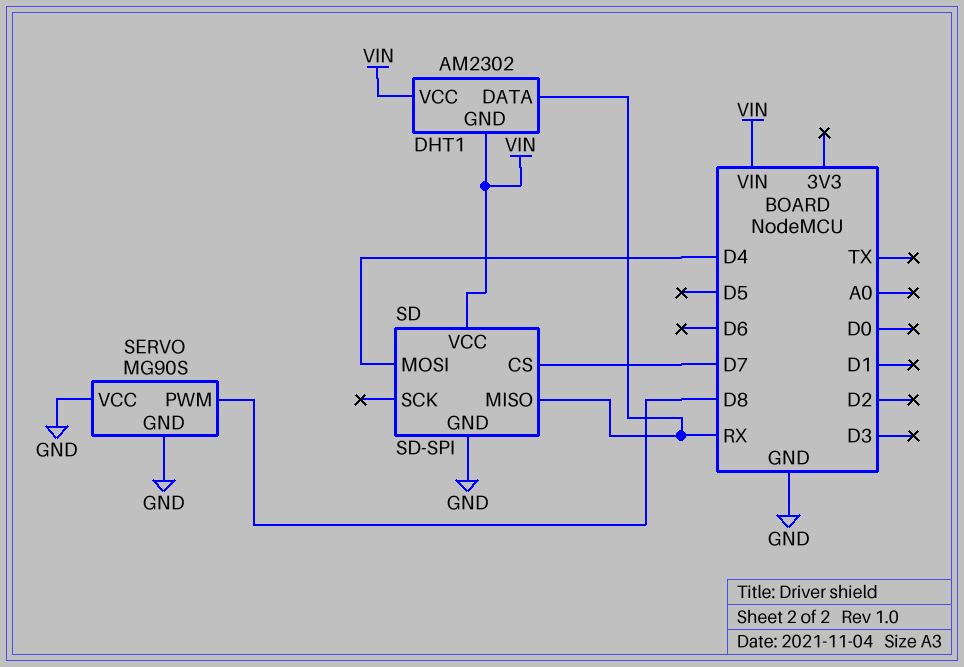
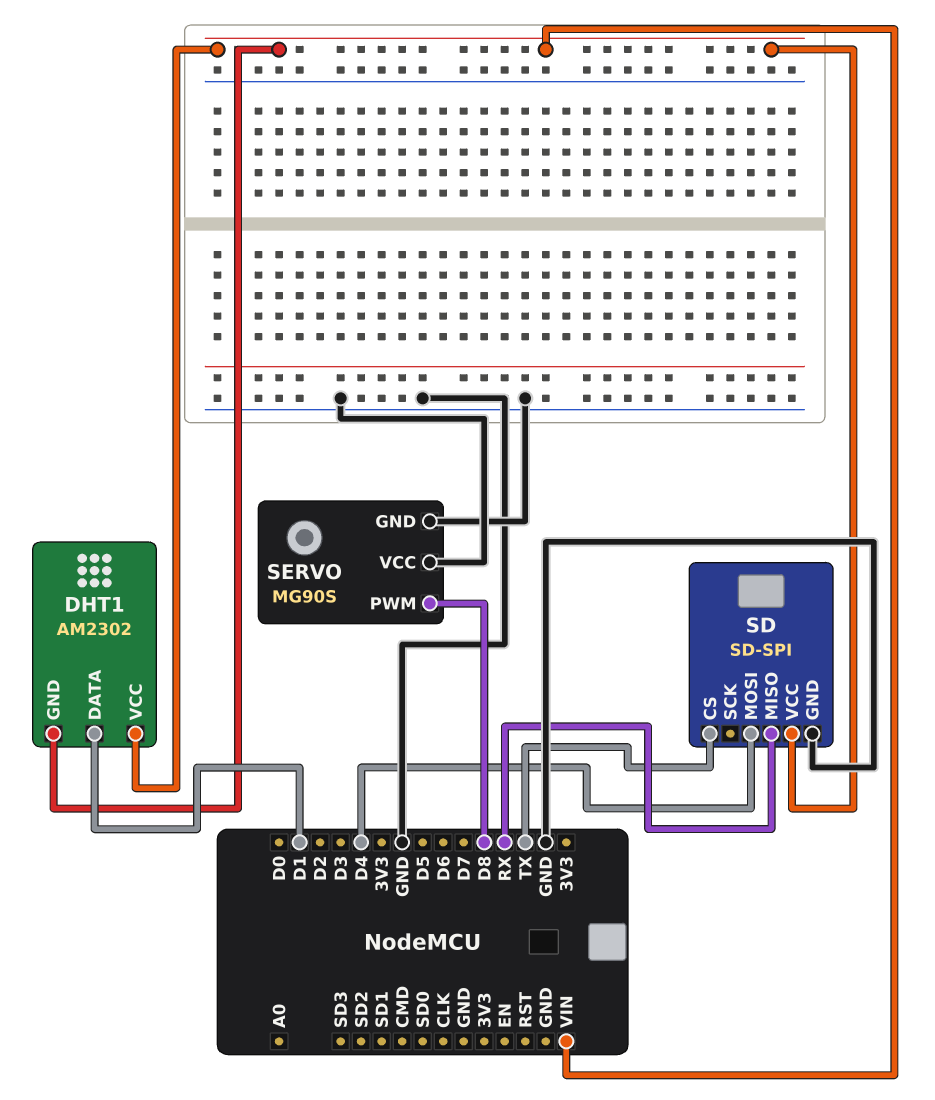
DHT1 pin DATA: RX -> D1
SD pin CS: D7 -> TX

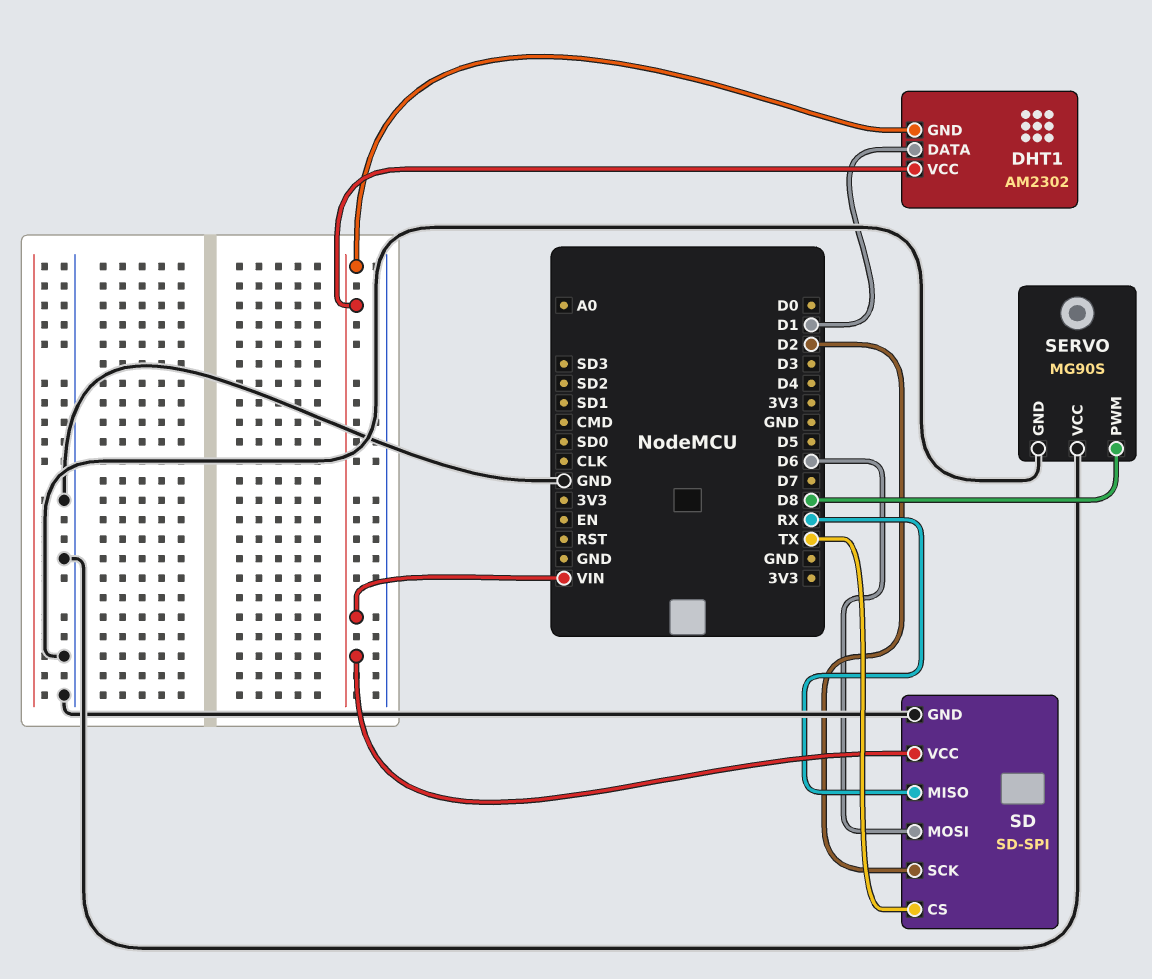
SD pin MOSI: D4 -> D6
SD pin SCK: none -> D2

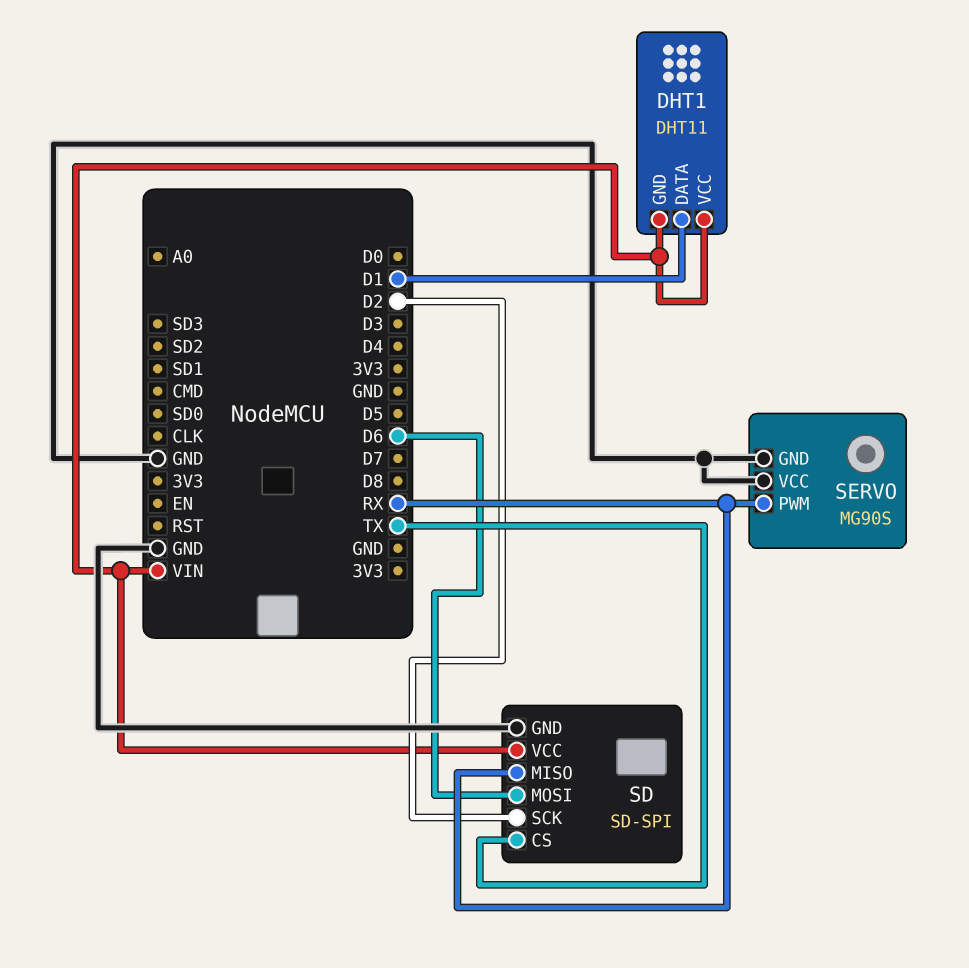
DHT1: AM2302 -> DHT11
SERVO pin PWM: D8 -> RX

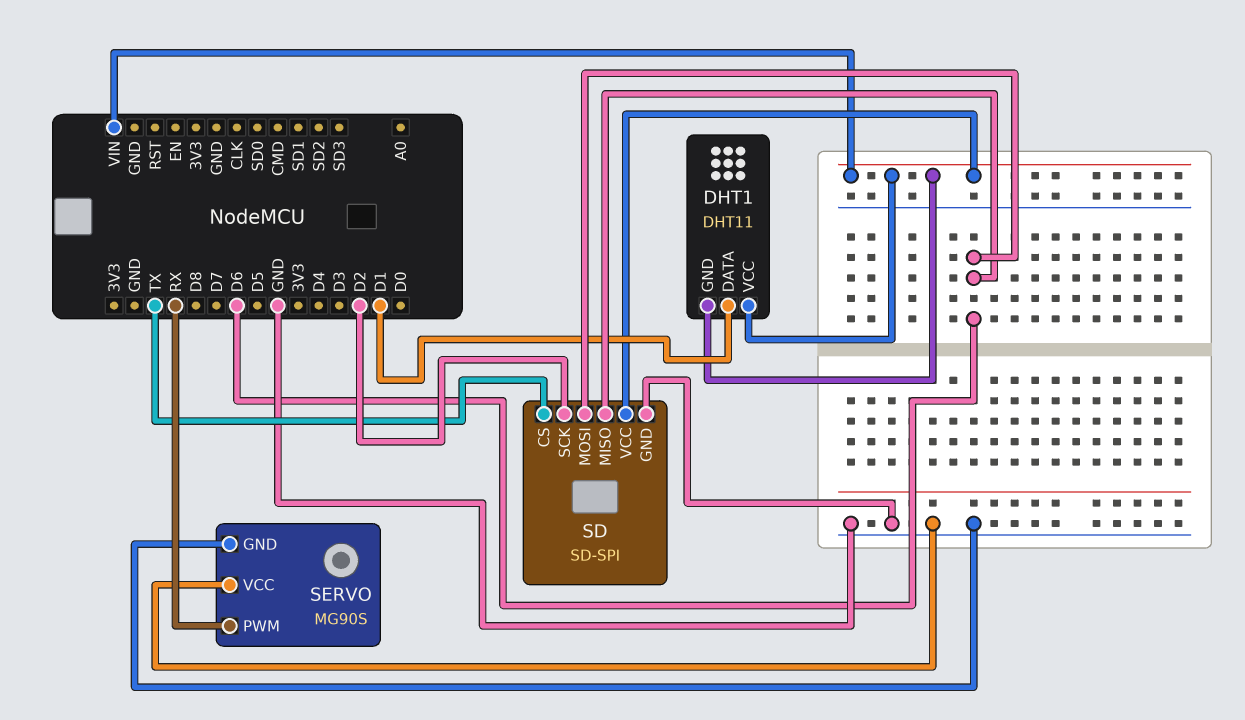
SD pin MISO: RX -> D6

